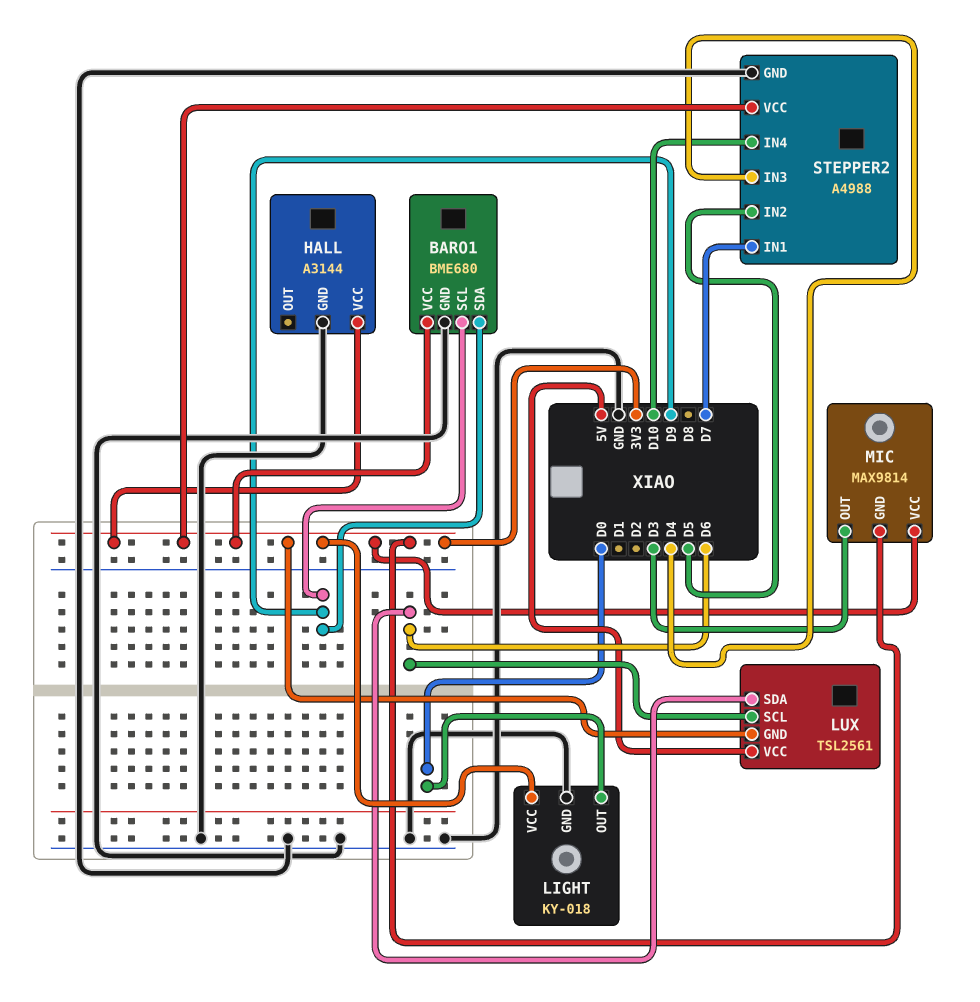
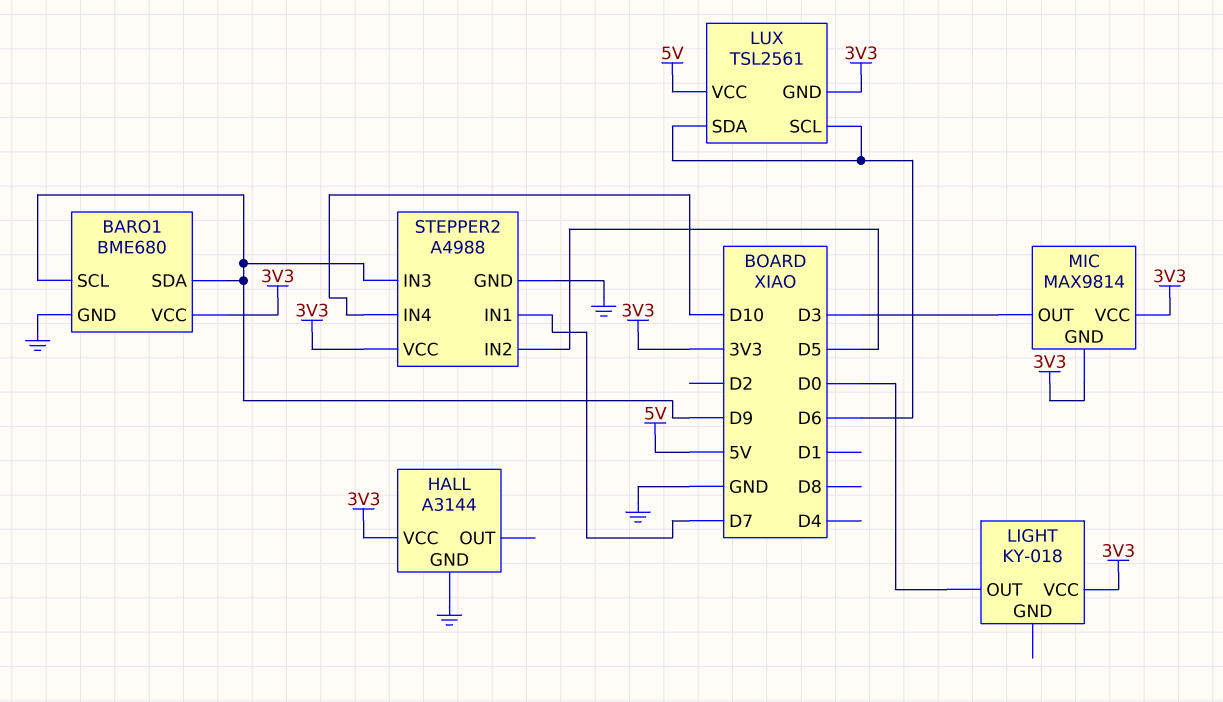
LIGHT pin GND: GND -> none
STEPPER2 pin IN3: D4 -> D9

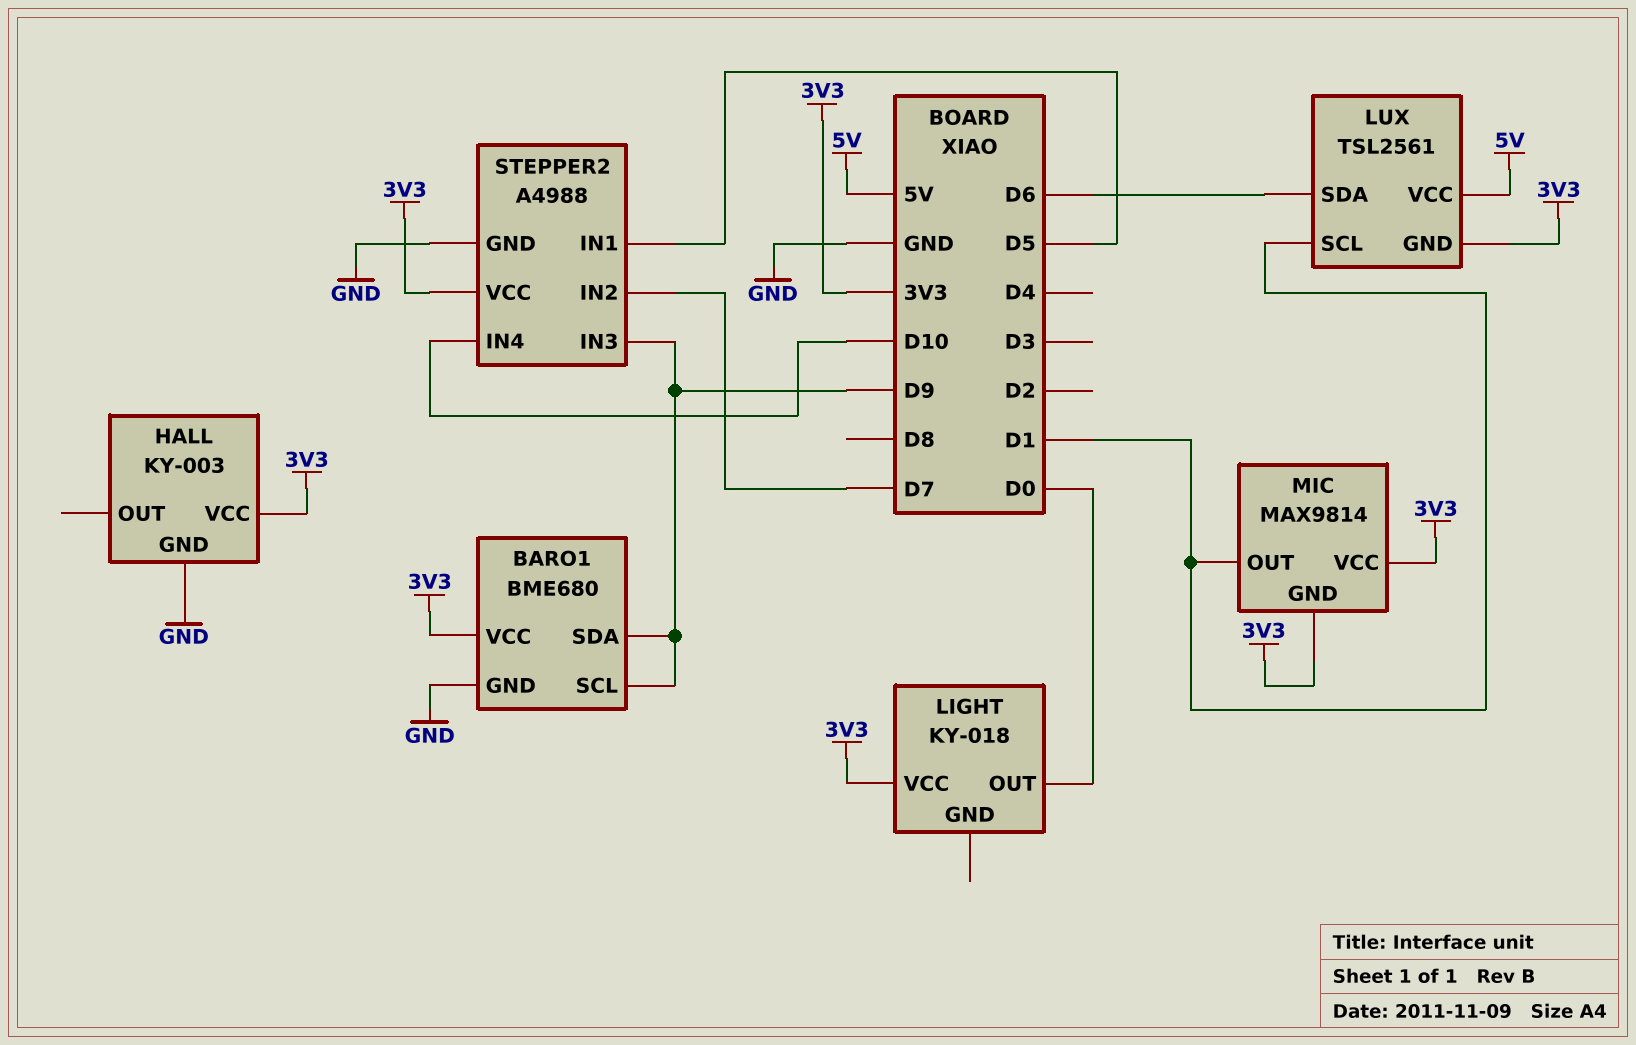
HALL: A3144 -> KY-003
LUX pin SCL: D6 -> D1
MIC pin OUT: D3 -> D1
STEPPER2 pin IN1: D7 -> D5
STEPPER2 pin IN2: D5 -> D7

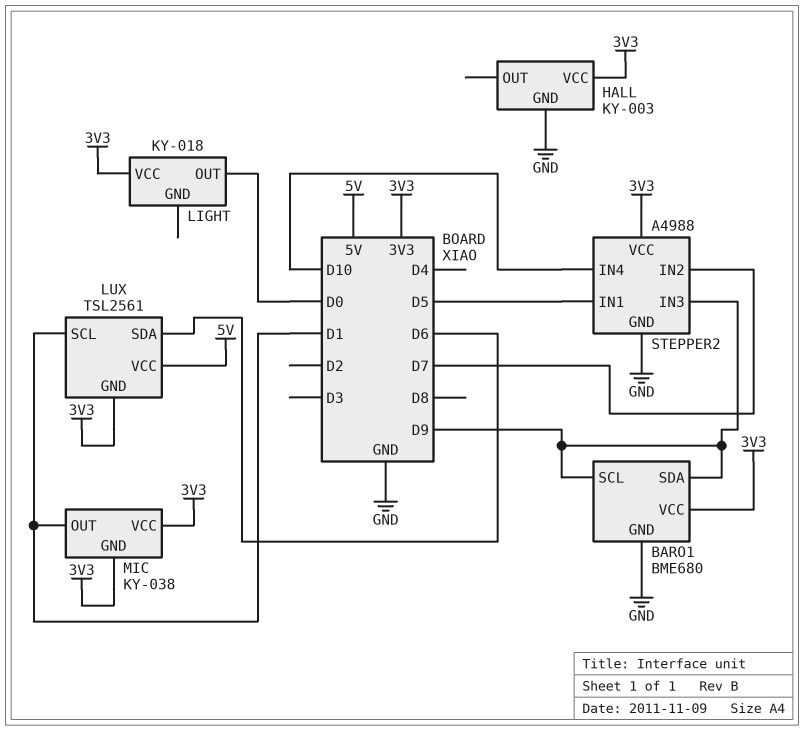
MIC: MAX9814 -> KY-038

